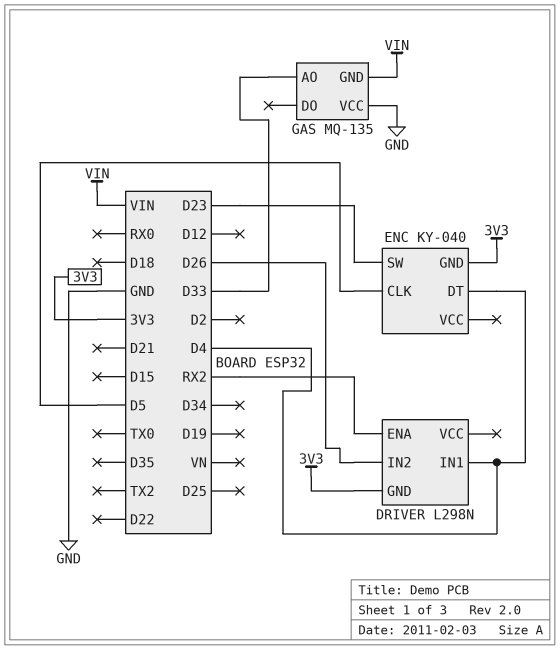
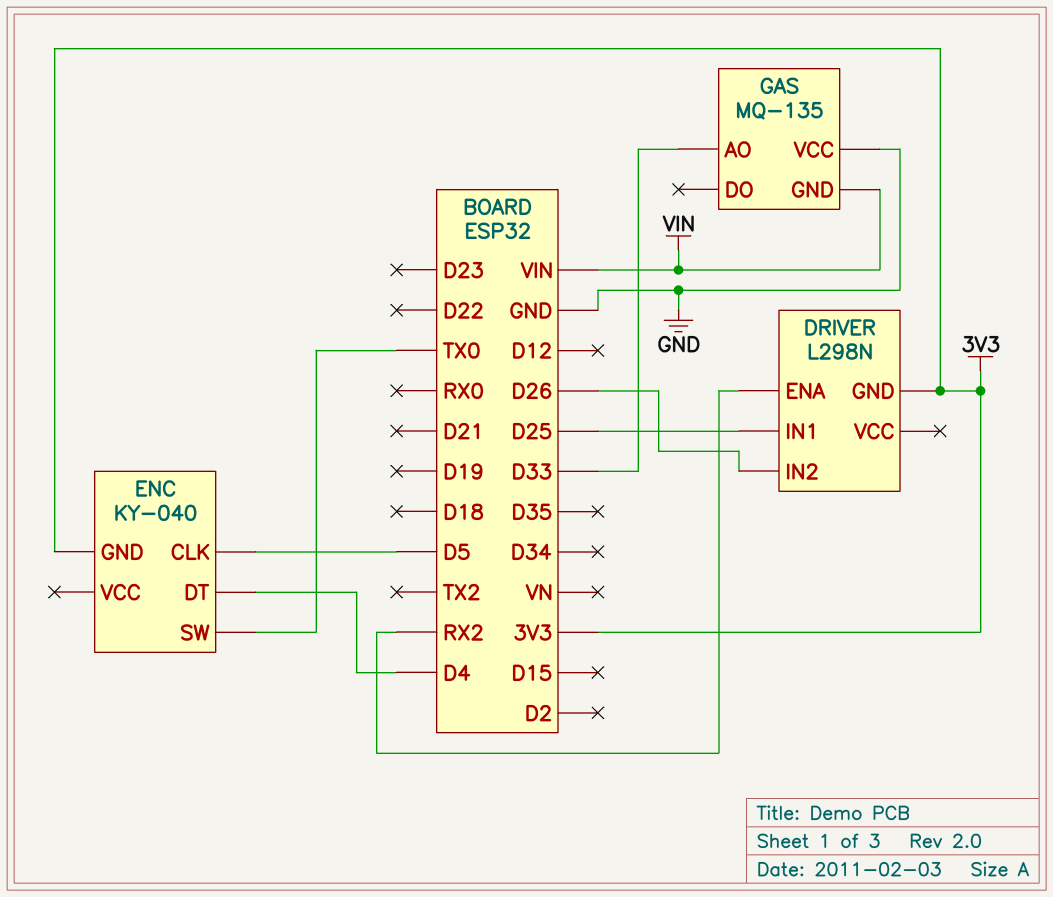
DRIVER pin IN1: D4 -> D25
ENC pin SW: D23 -> TX0

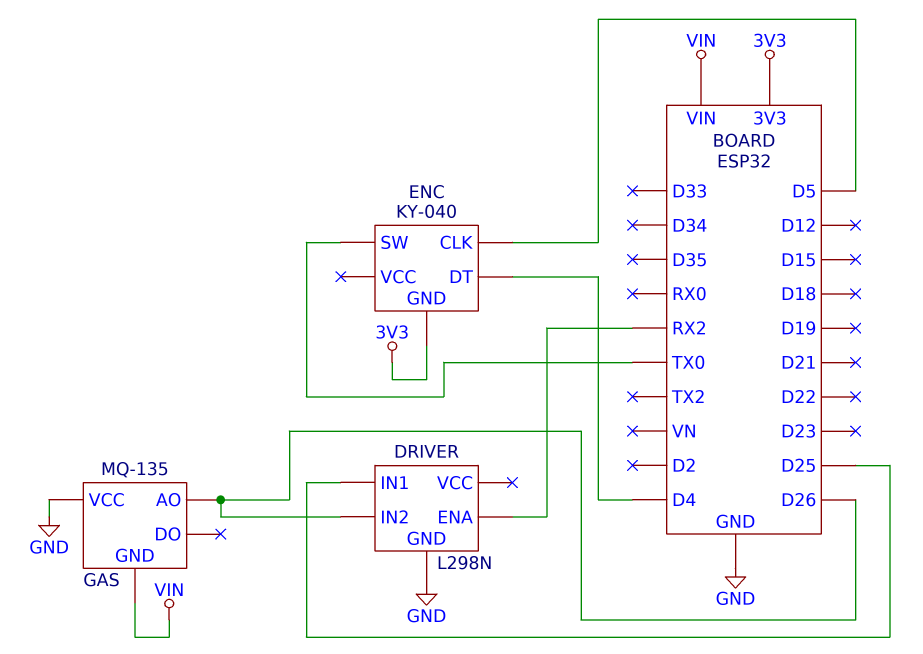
DRIVER pin GND: 3V3 -> GND
GAS pin AO: D33 -> D26

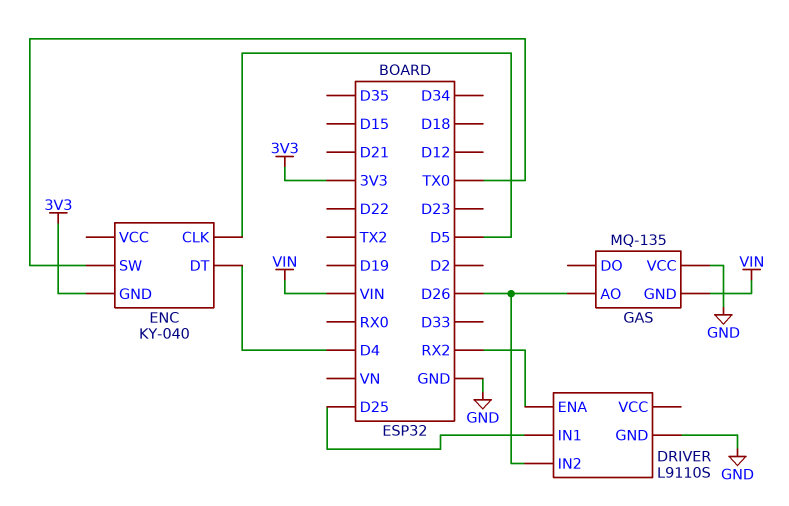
DRIVER: L298N -> L9110S

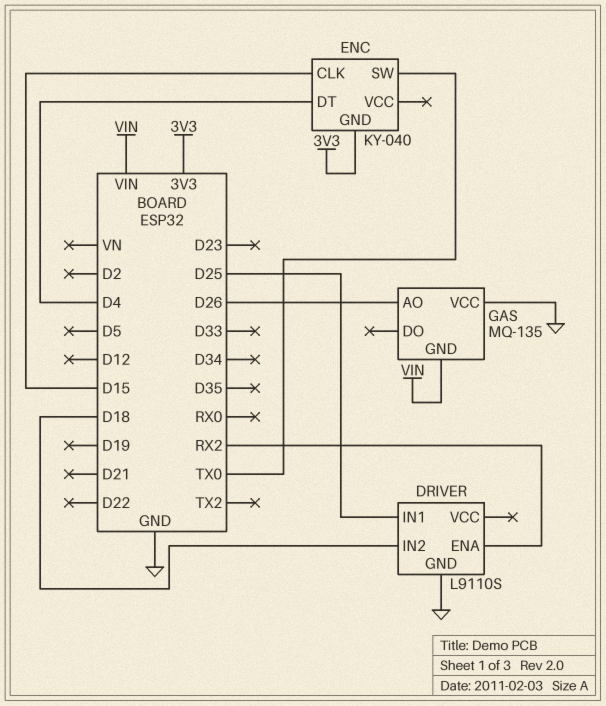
DRIVER pin IN2: D26 -> D18
ENC pin CLK: D5 -> D15

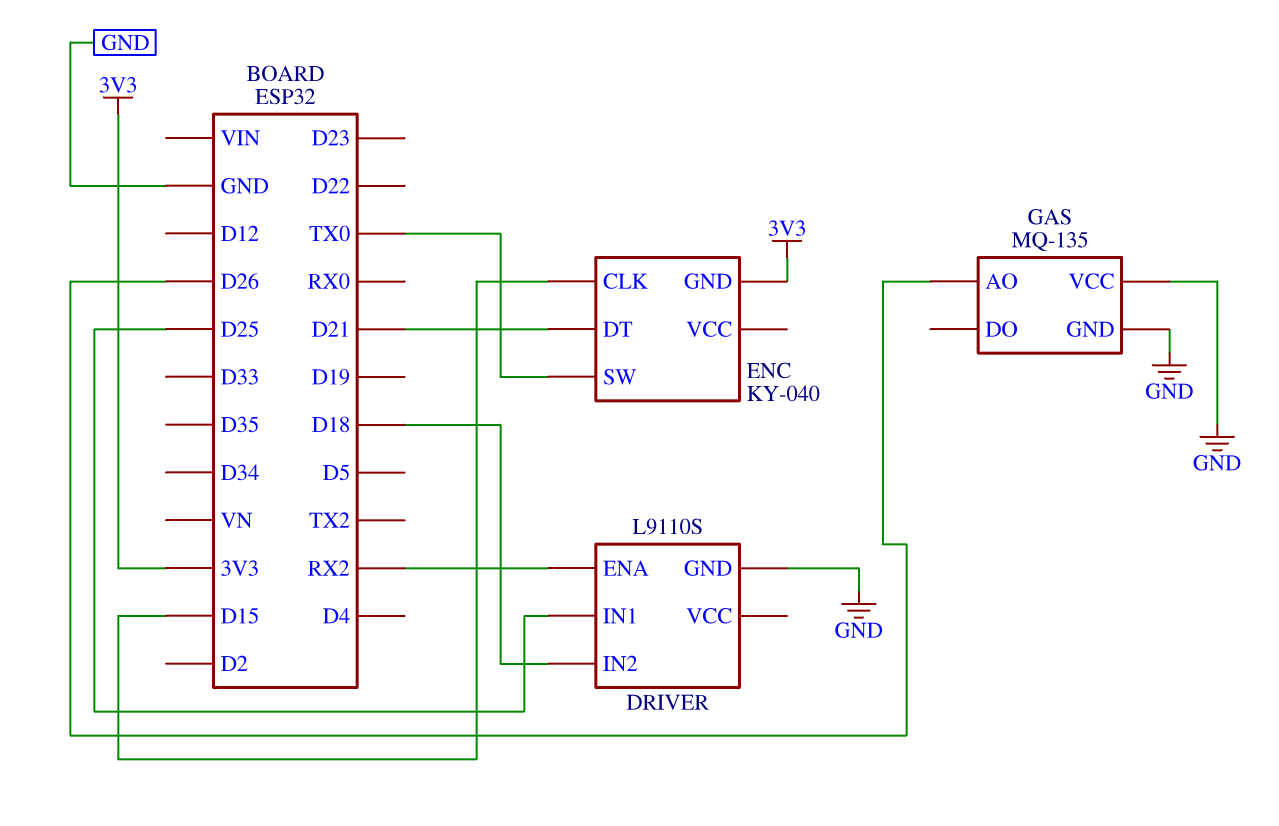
ENC pin DT: D4 -> D21
GAS pin GND: VIN -> GND

